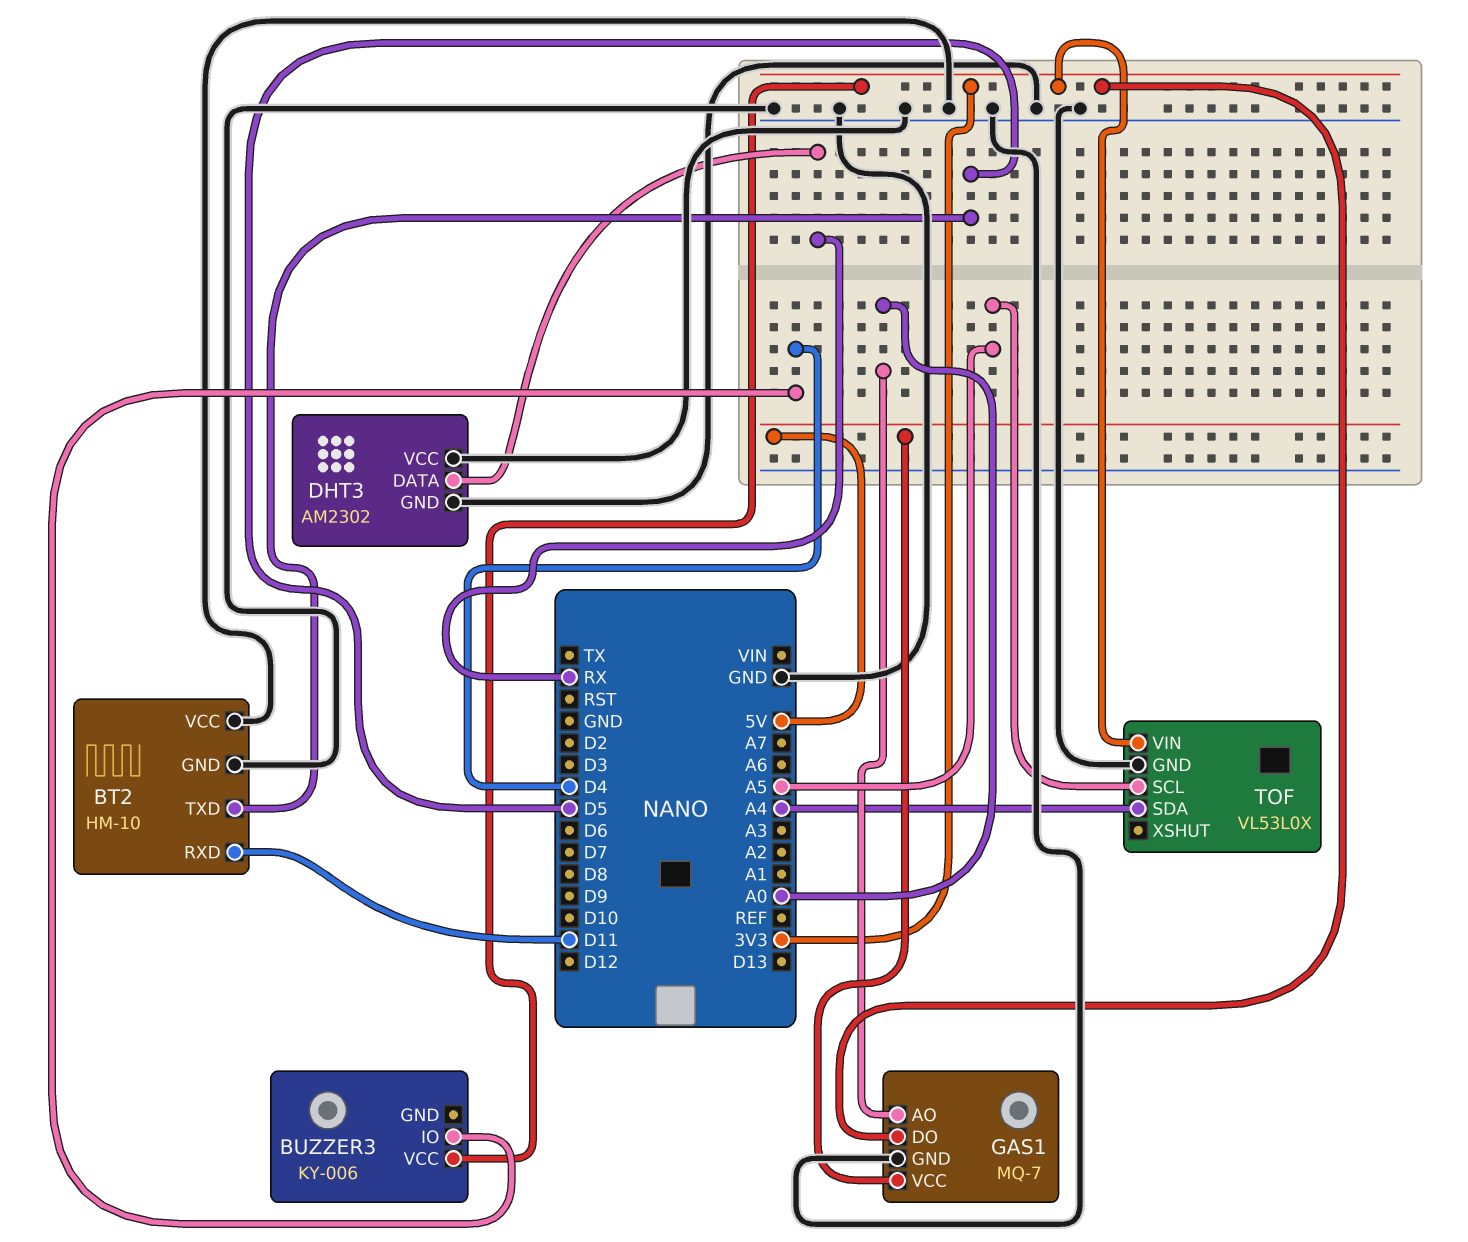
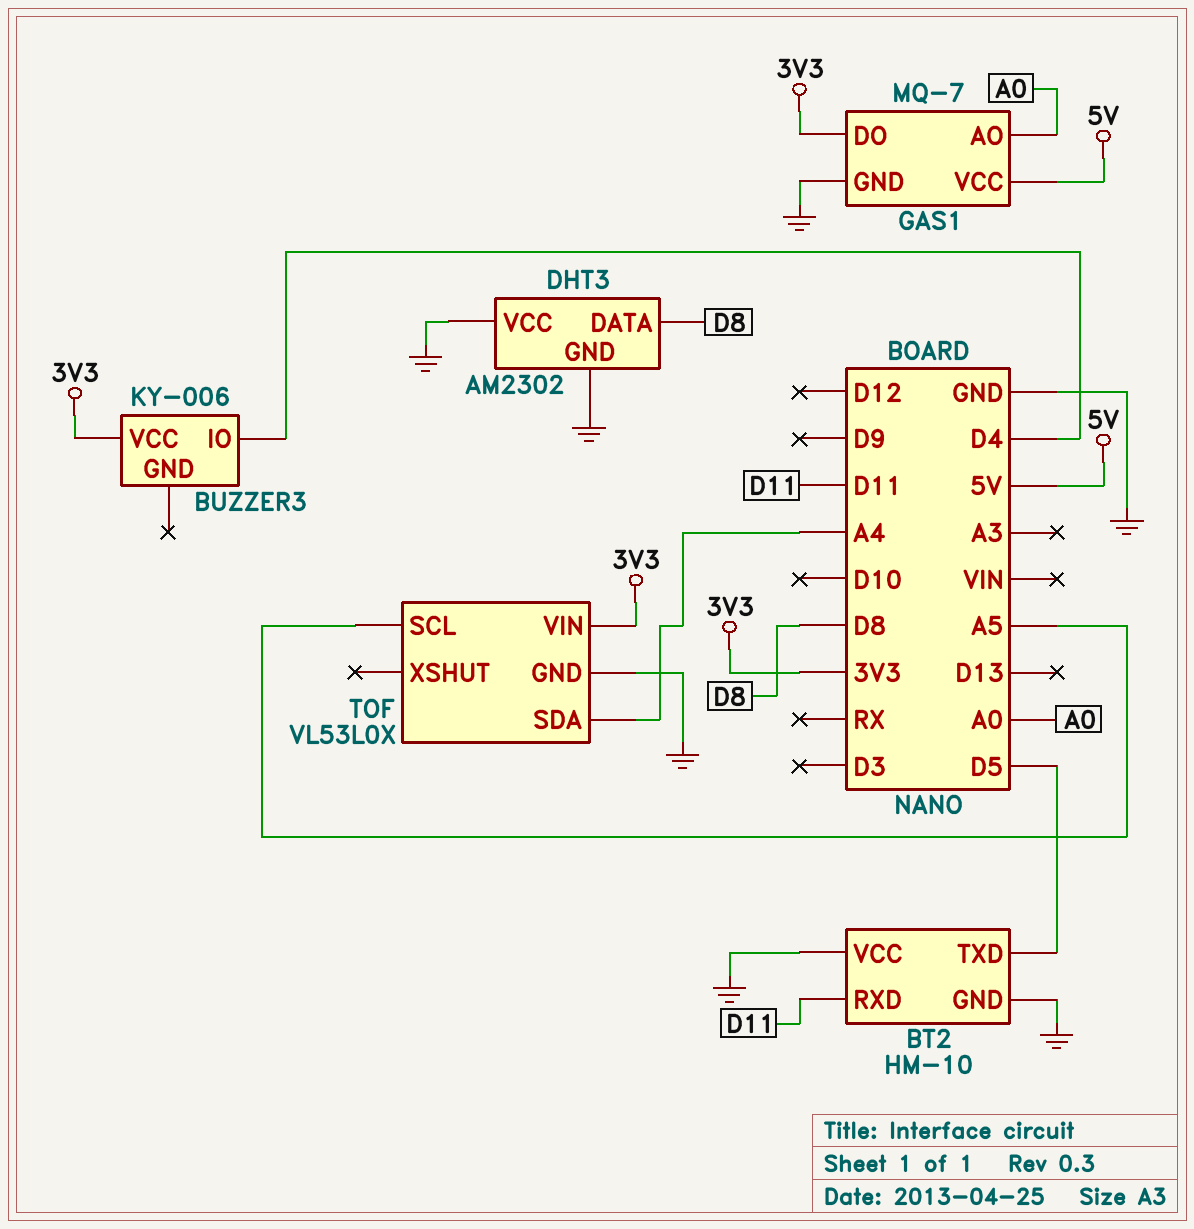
DHT3 pin DATA: RX -> D8

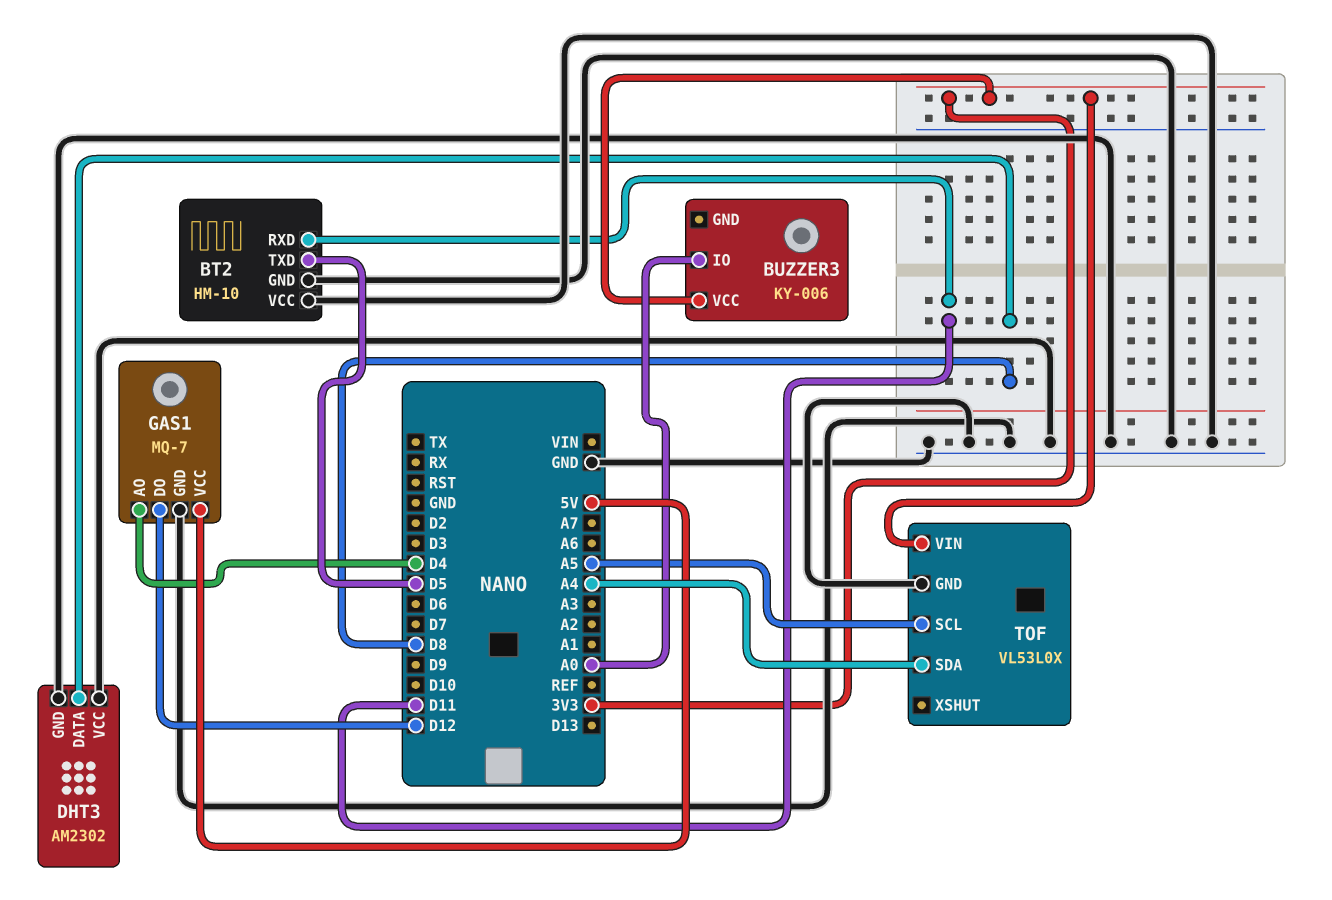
BUZZER3 pin IO: D4 -> A0
GAS1 pin AO: A0 -> D4
GAS1 pin DO: 3V3 -> D12

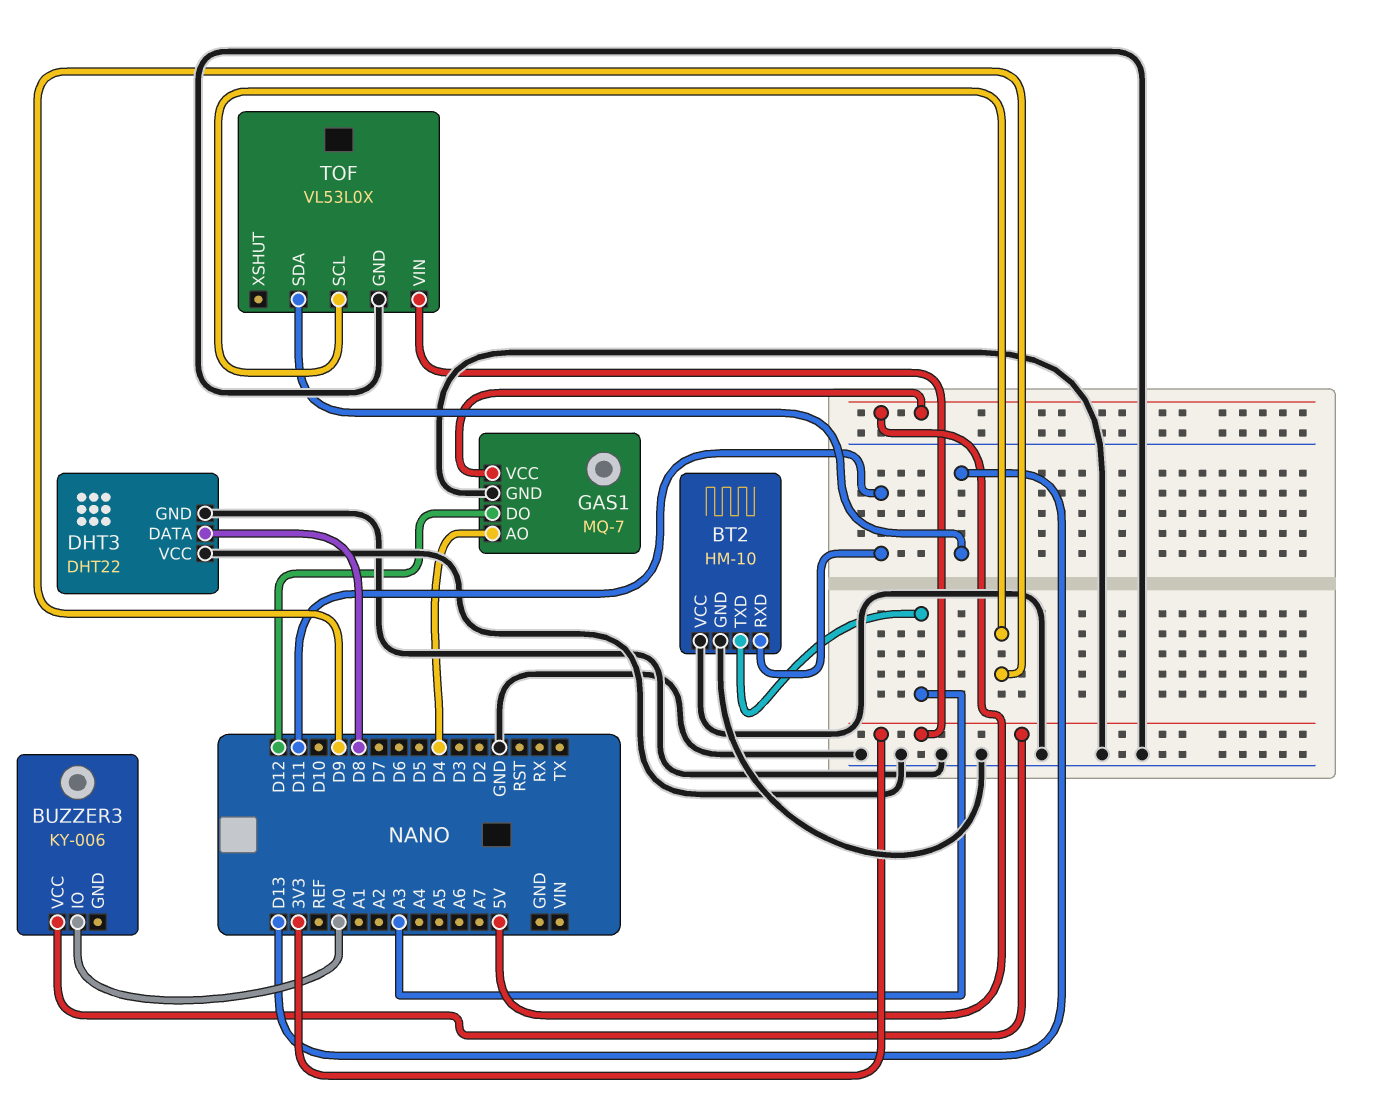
BT2 pin TXD: D5 -> A3
DHT3: AM2302 -> DHT22
TOF pin SCL: A5 -> D9
TOF pin SDA: A4 -> D13

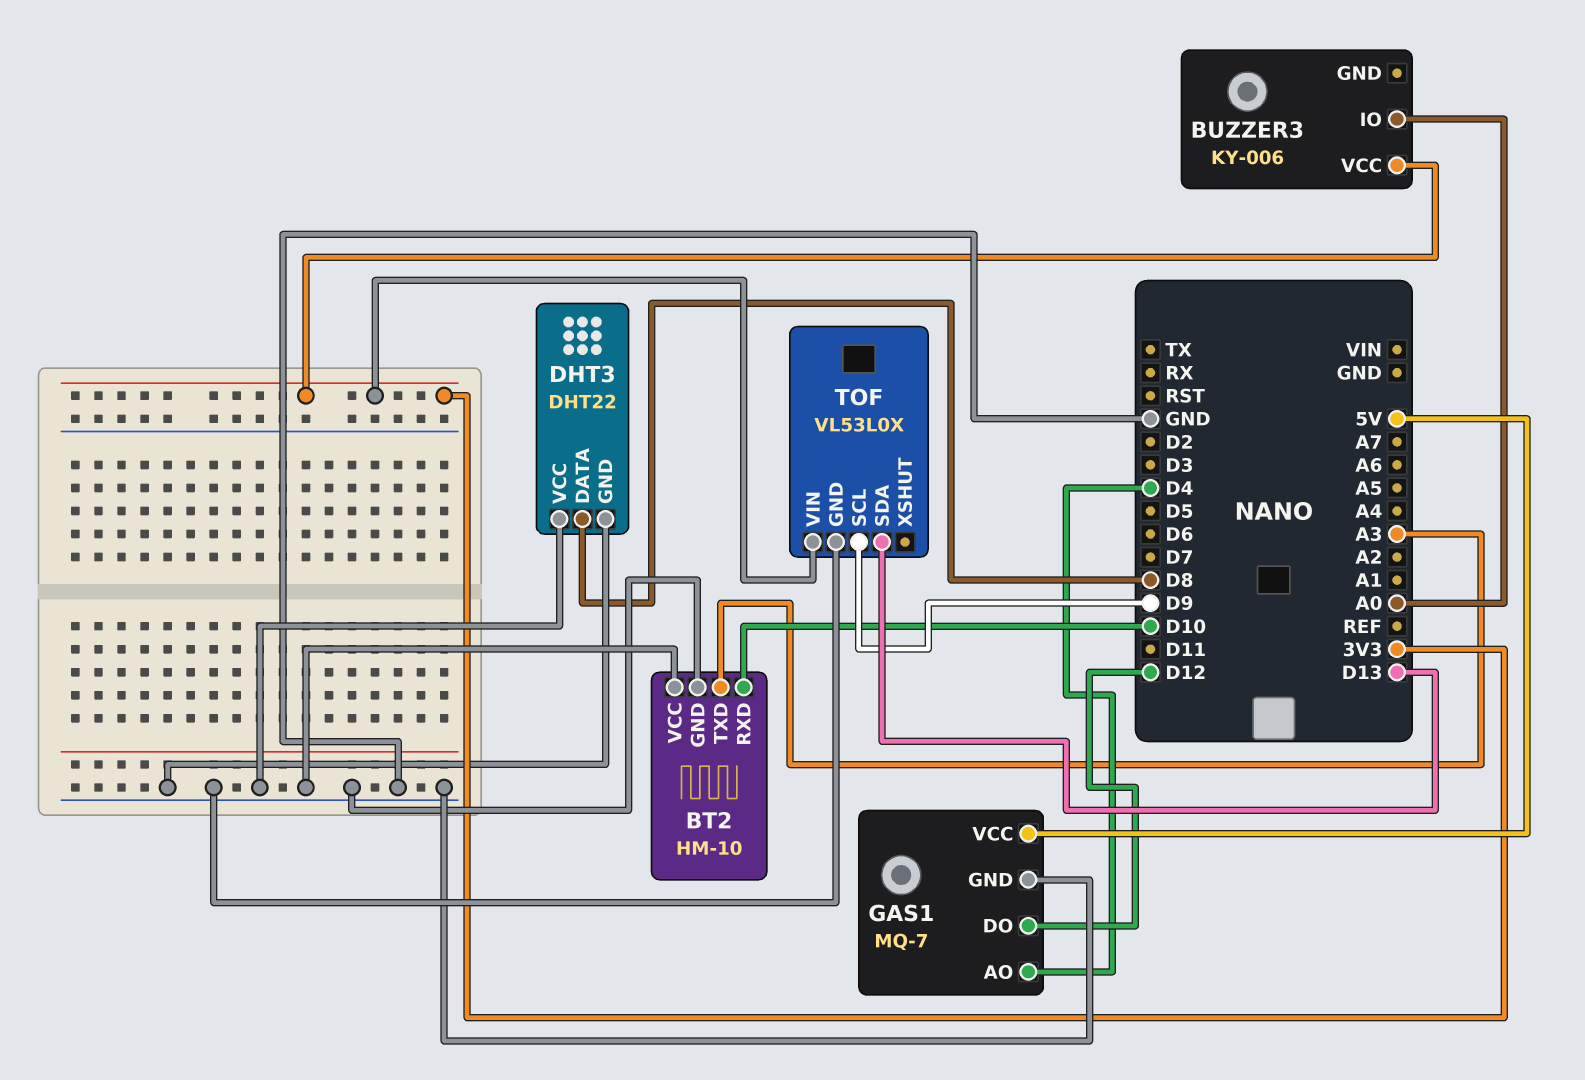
BT2 pin RXD: D11 -> D10

